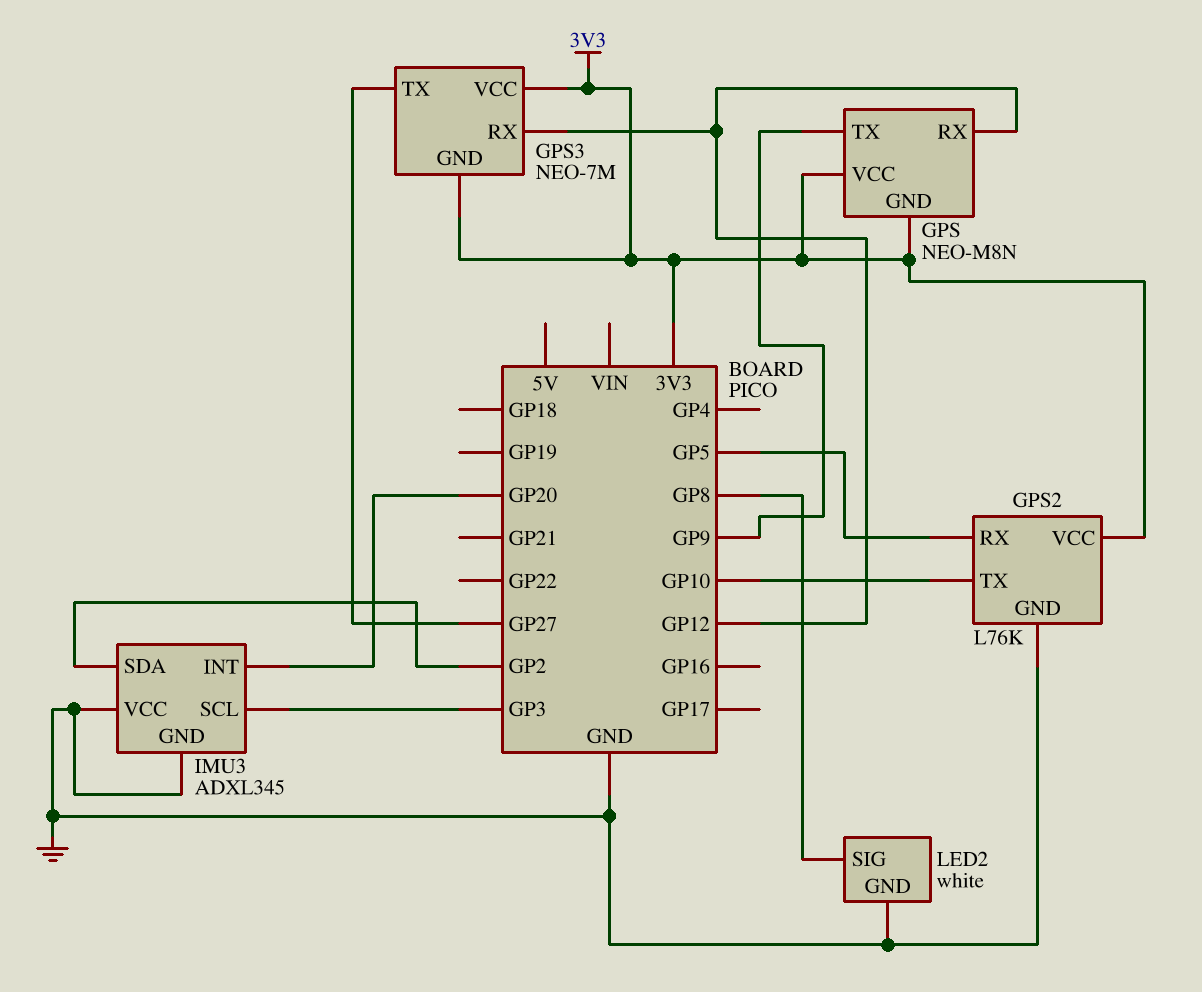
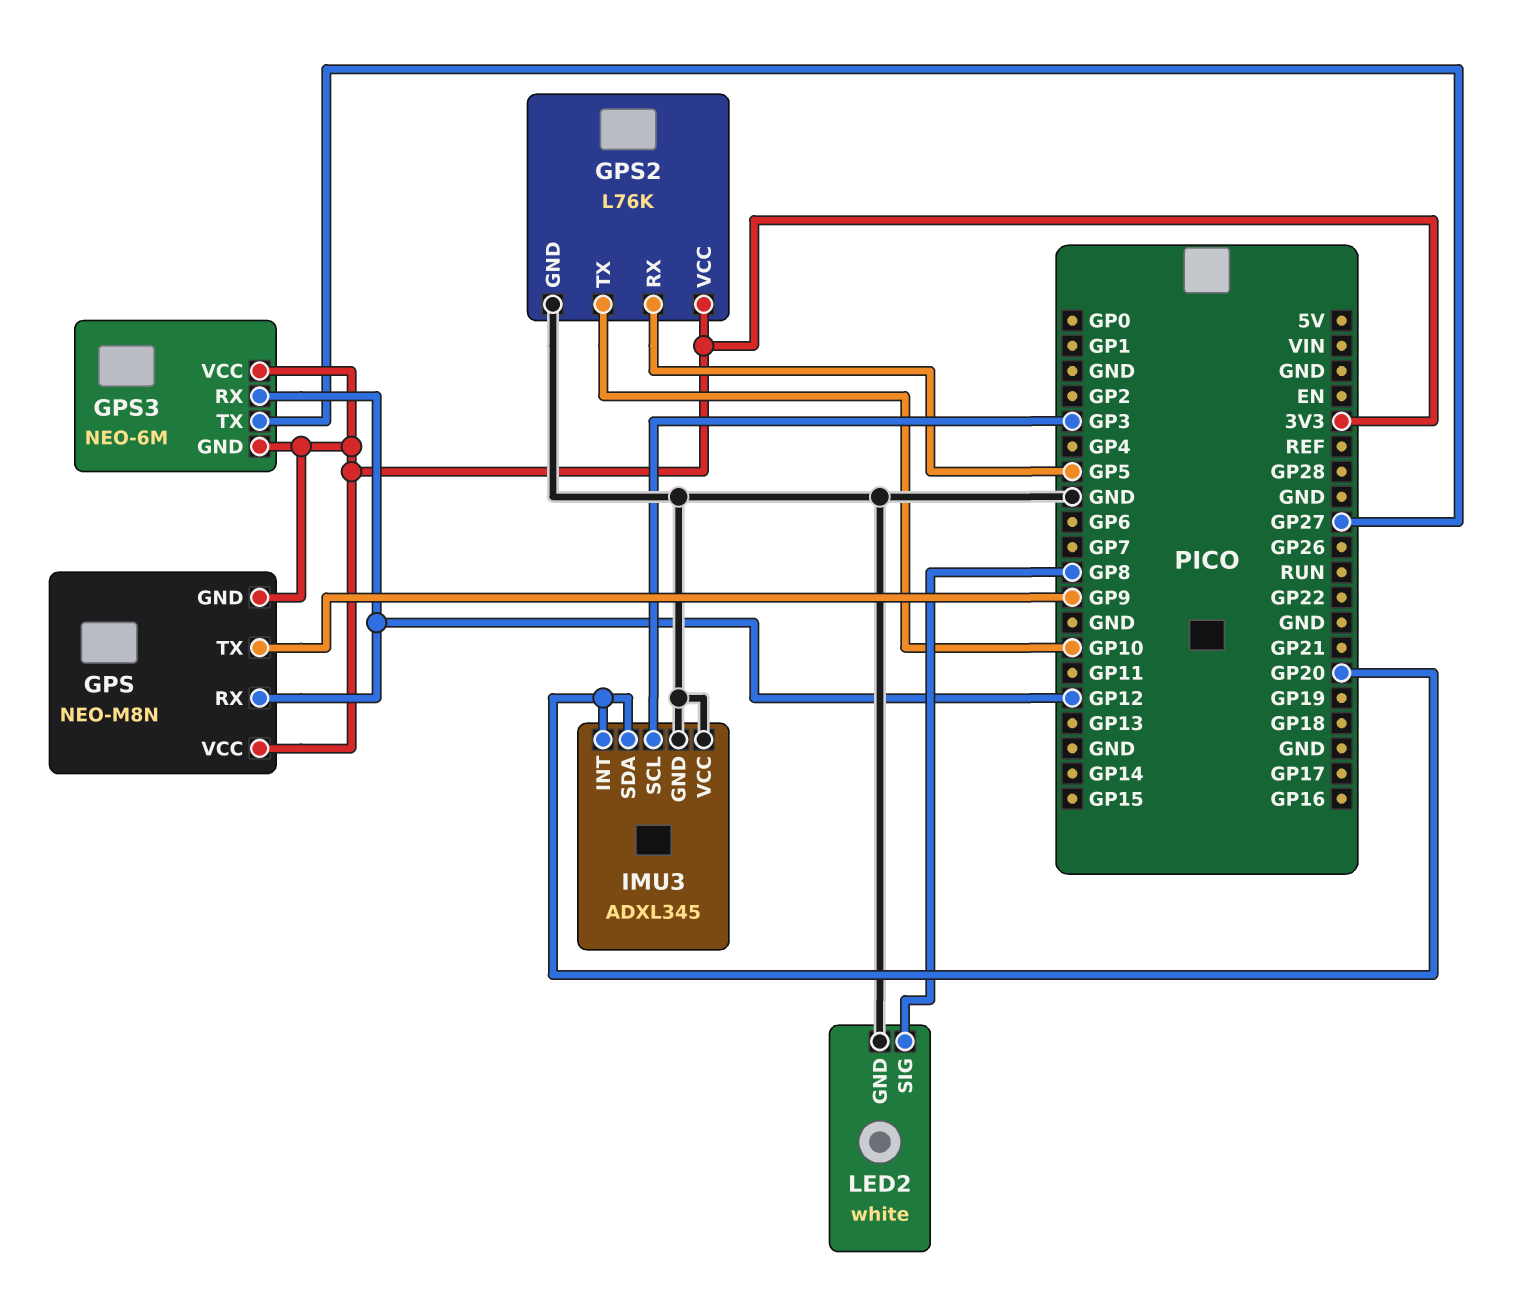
GPS3: NEO-7M -> NEO-6M
IMU3 pin SDA: GP2 -> GP20

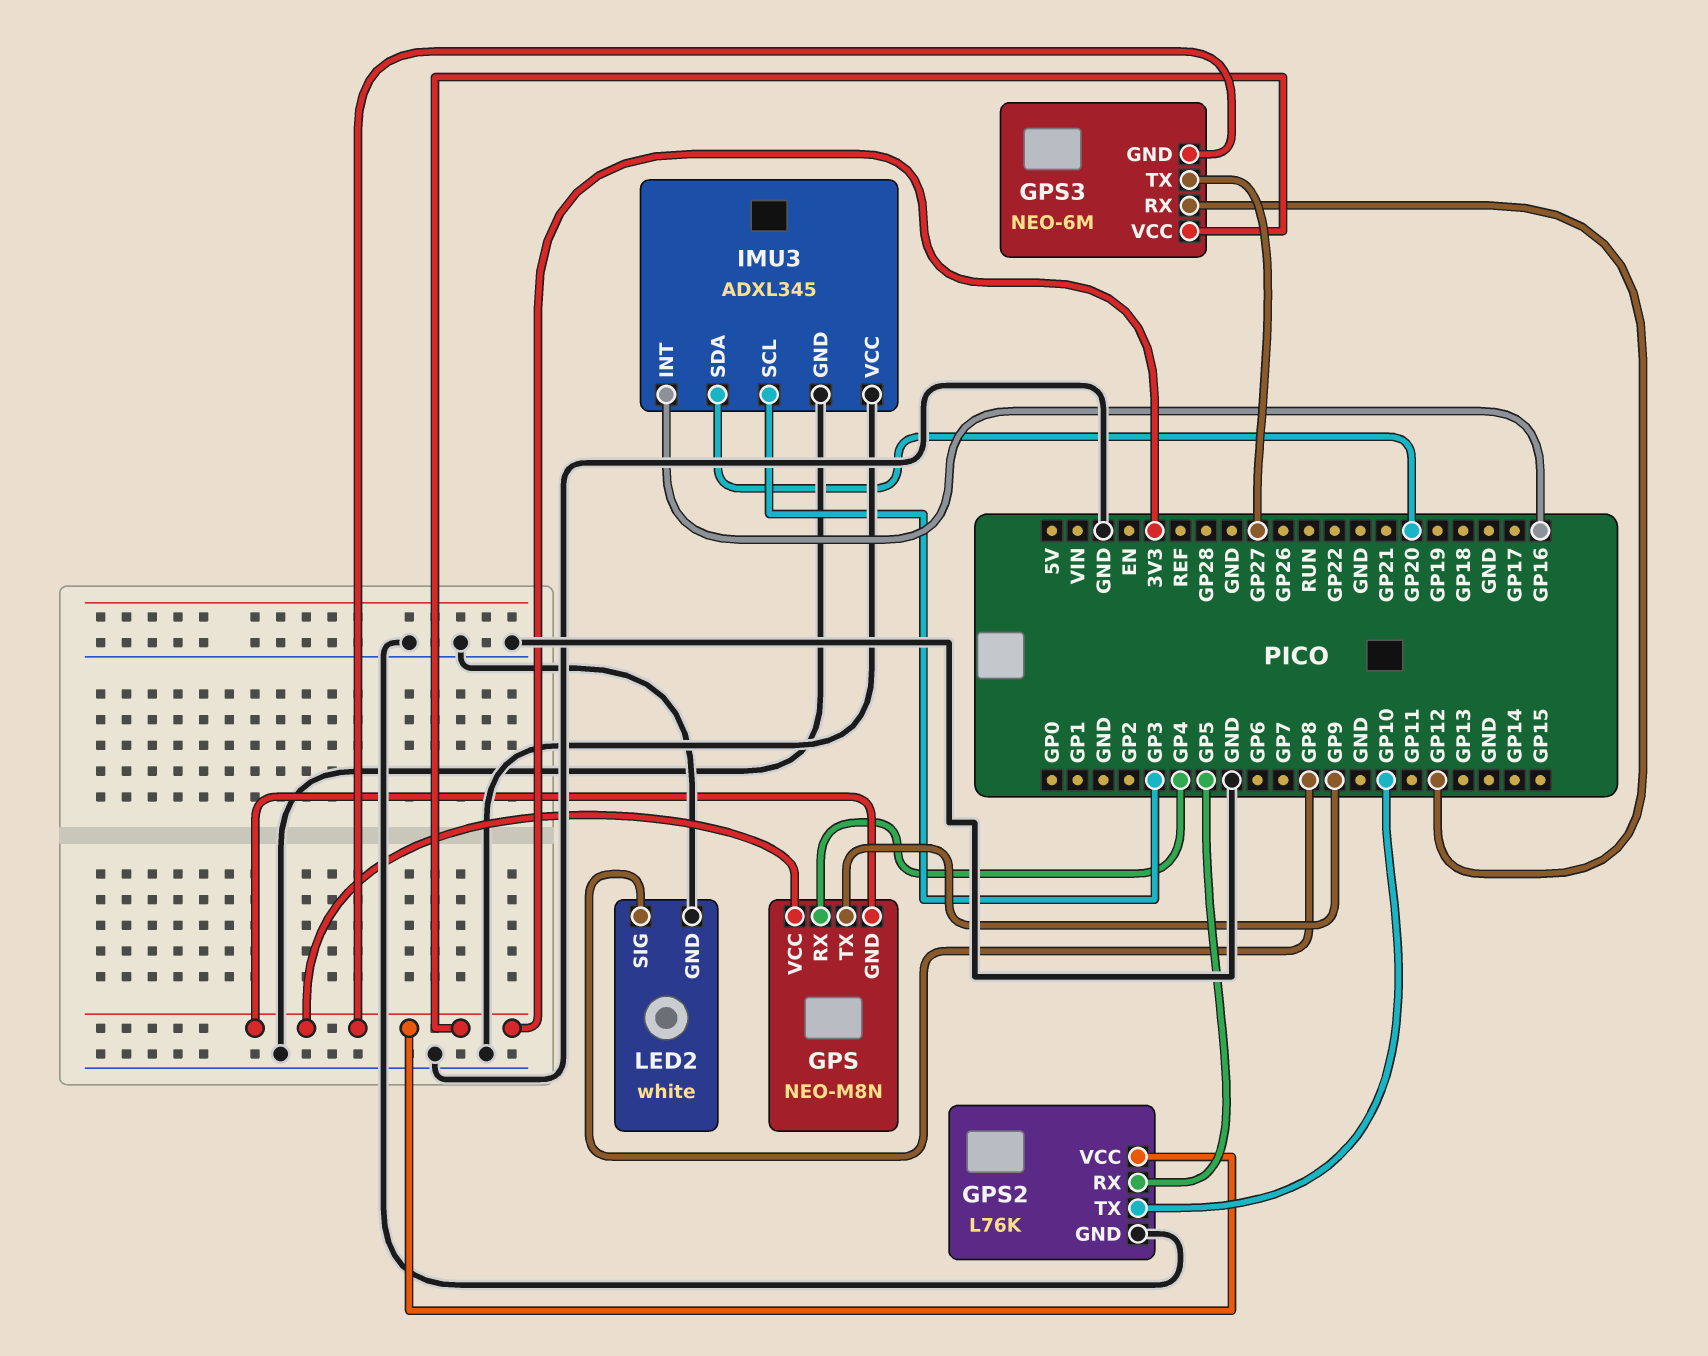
GPS pin RX: GP12 -> GP4
IMU3 pin INT: GP20 -> GP16

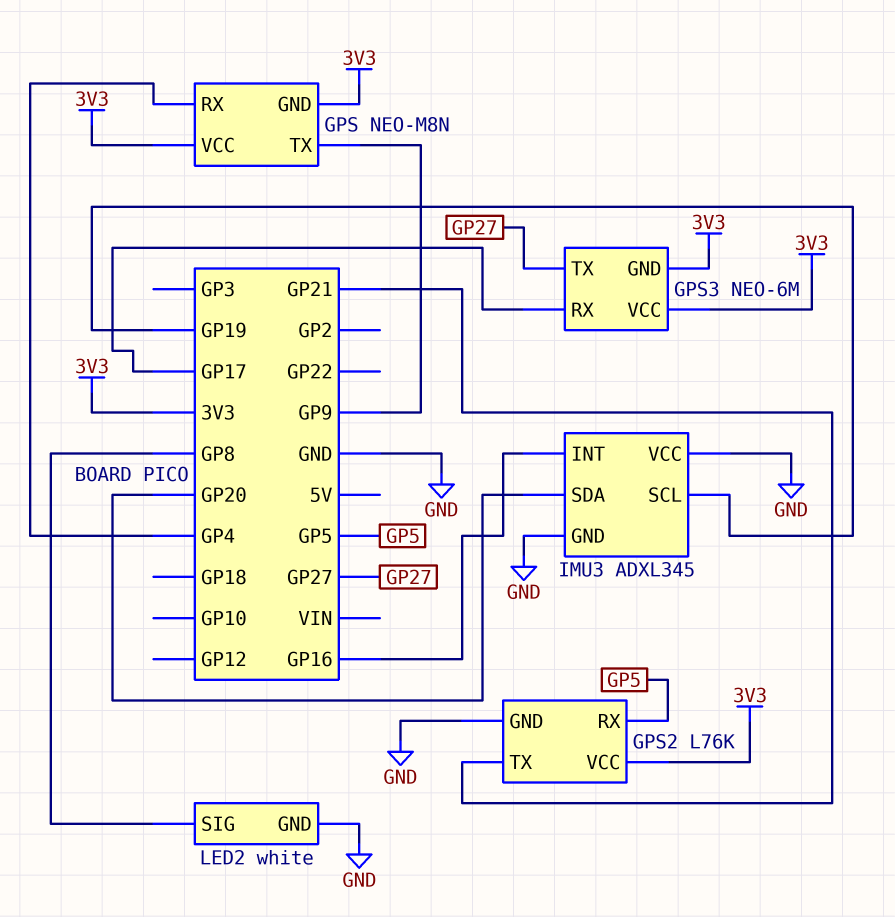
GPS2 pin TX: GP10 -> GP21
GPS3 pin RX: GP12 -> GP17
IMU3 pin SCL: GP3 -> GP19

